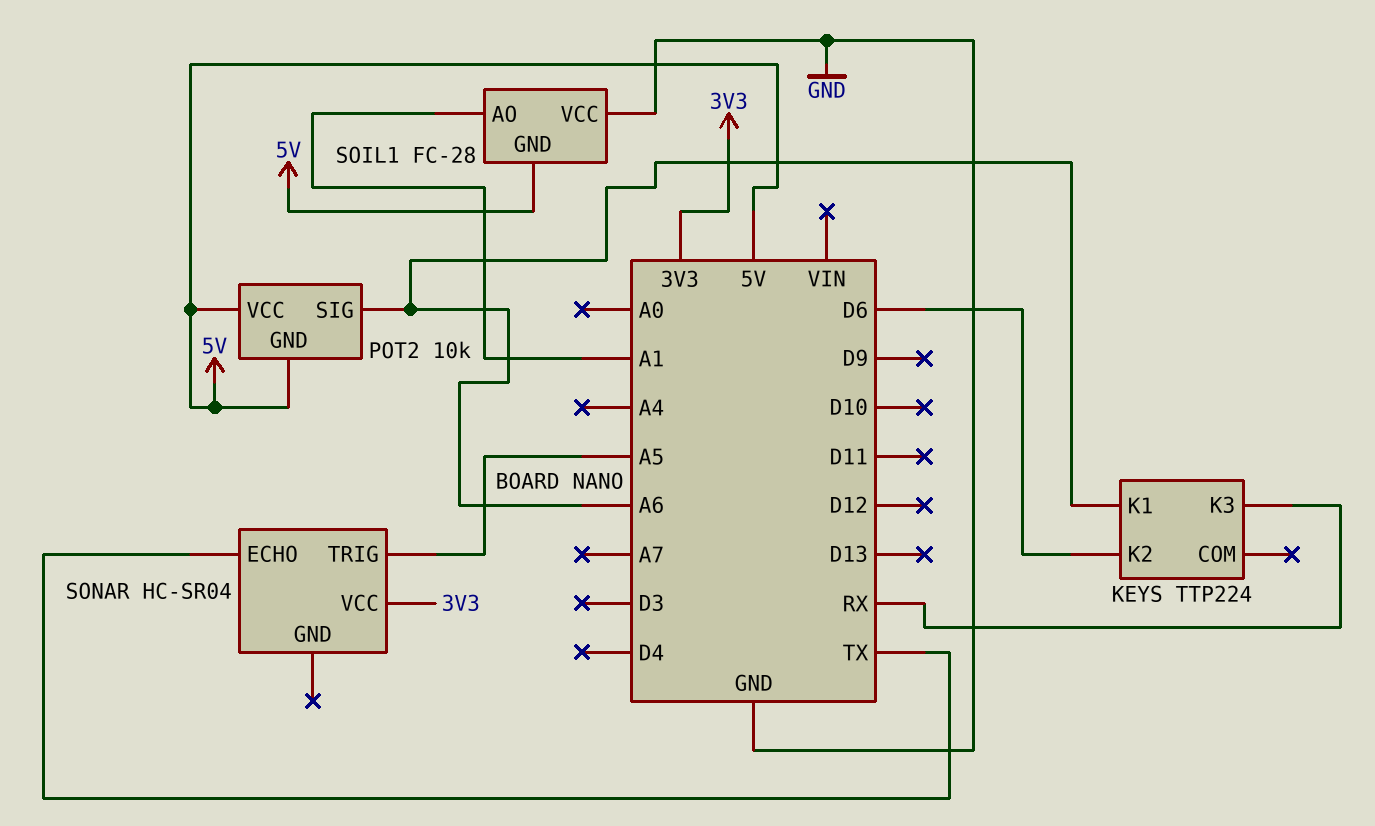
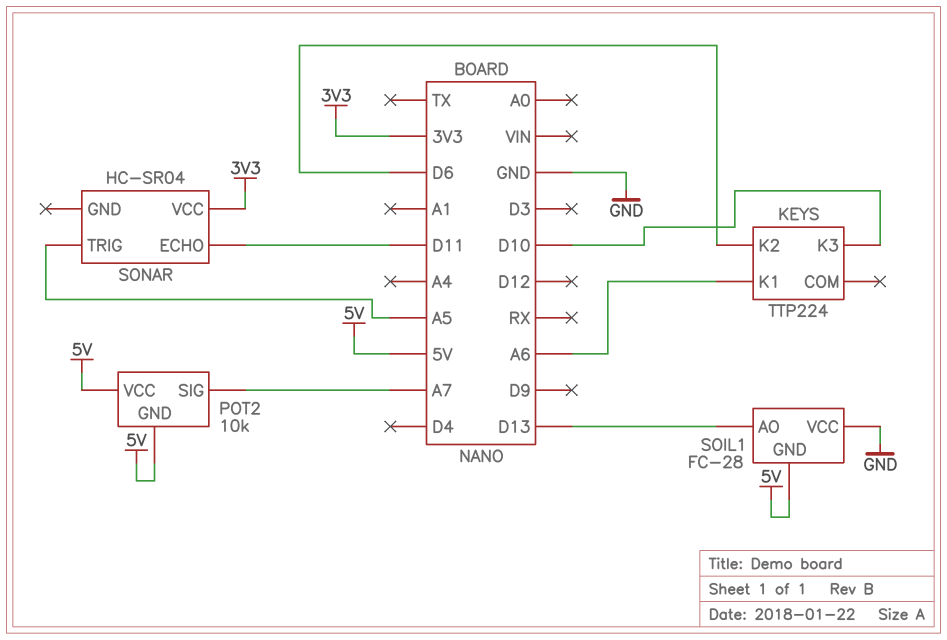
KEYS pin K3: RX -> D10
POT2 pin SIG: A6 -> A7
SOIL1 pin AO: A1 -> D13
SONAR pin ECHO: TX -> D11

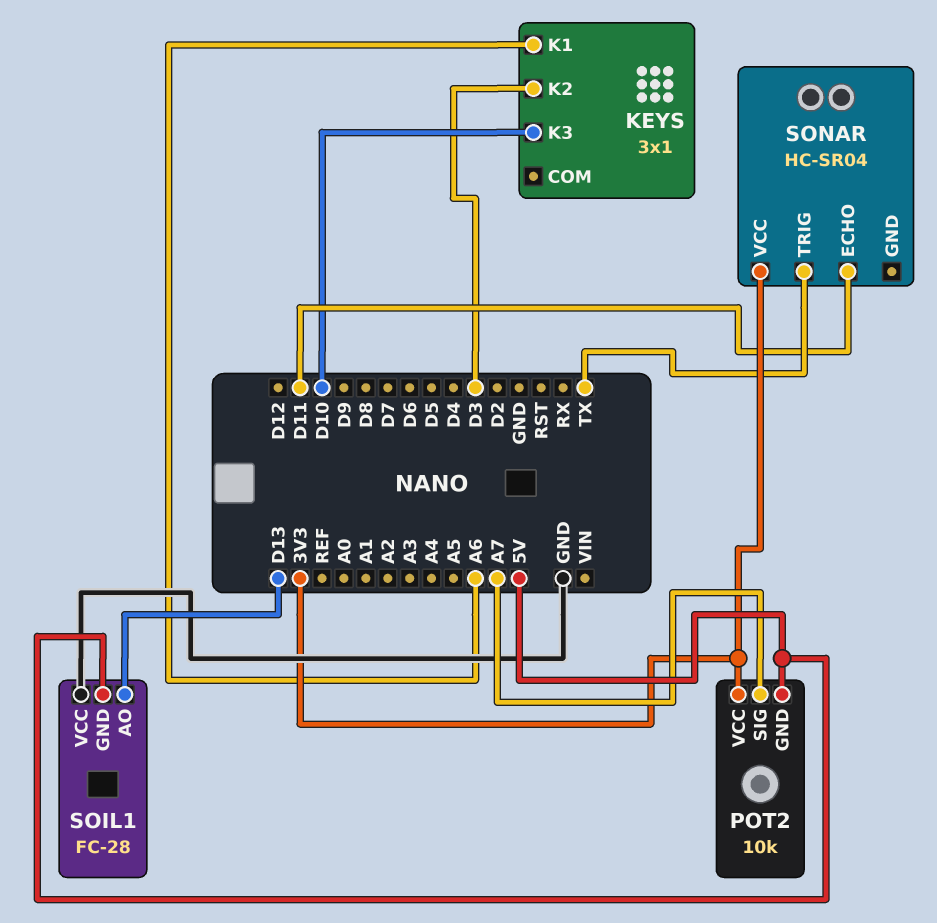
KEYS: TTP224 -> 3x1
KEYS pin K2: D6 -> D3
POT2 pin VCC: 5V -> 3V3
SONAR pin TRIG: A5 -> TX

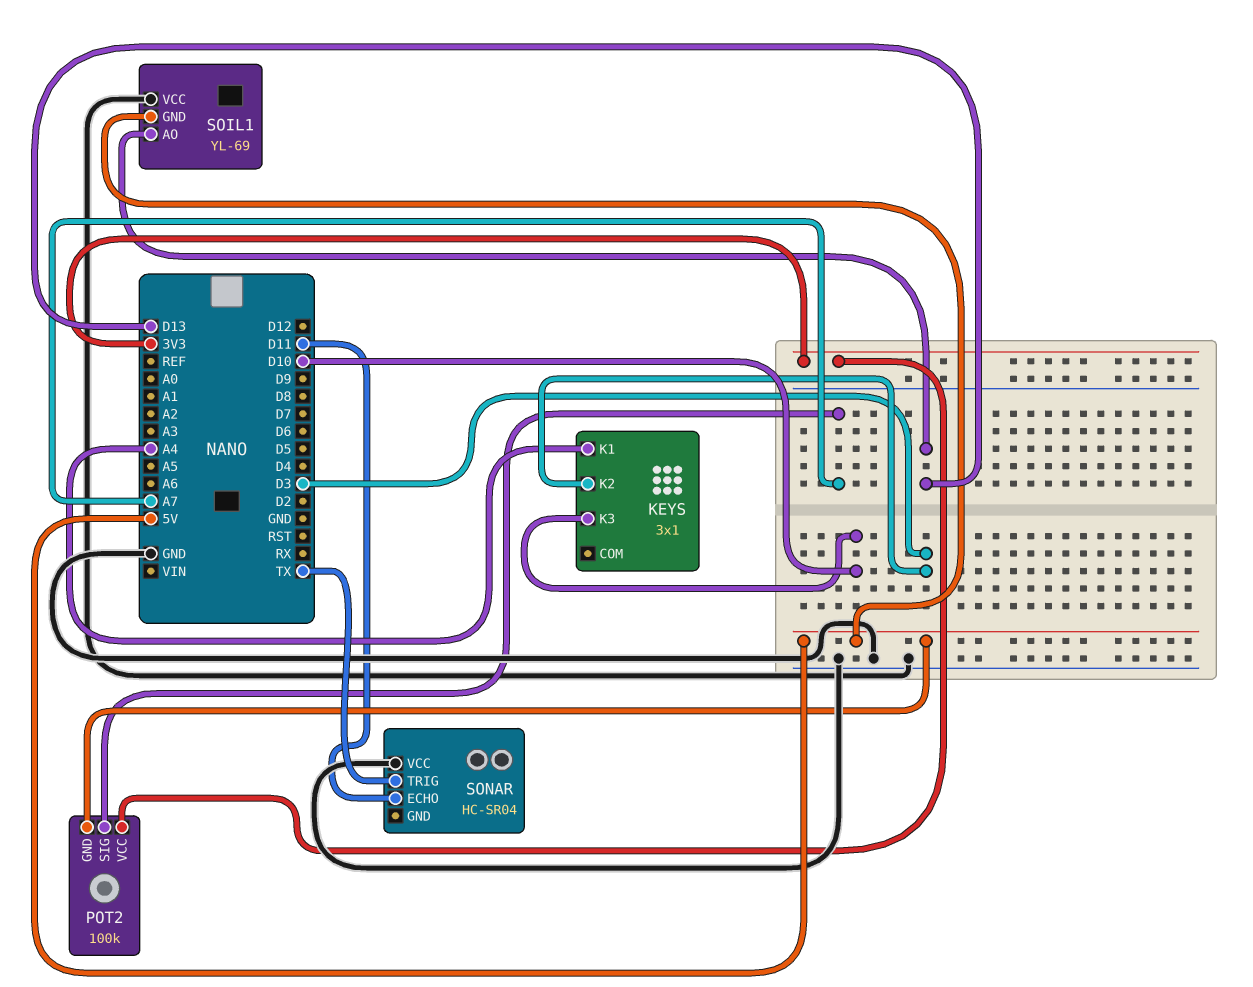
KEYS pin K1: A6 -> A4
POT2: 10k -> 100k
SOIL1: FC-28 -> YL-69
SONAR pin VCC: 3V3 -> GND

